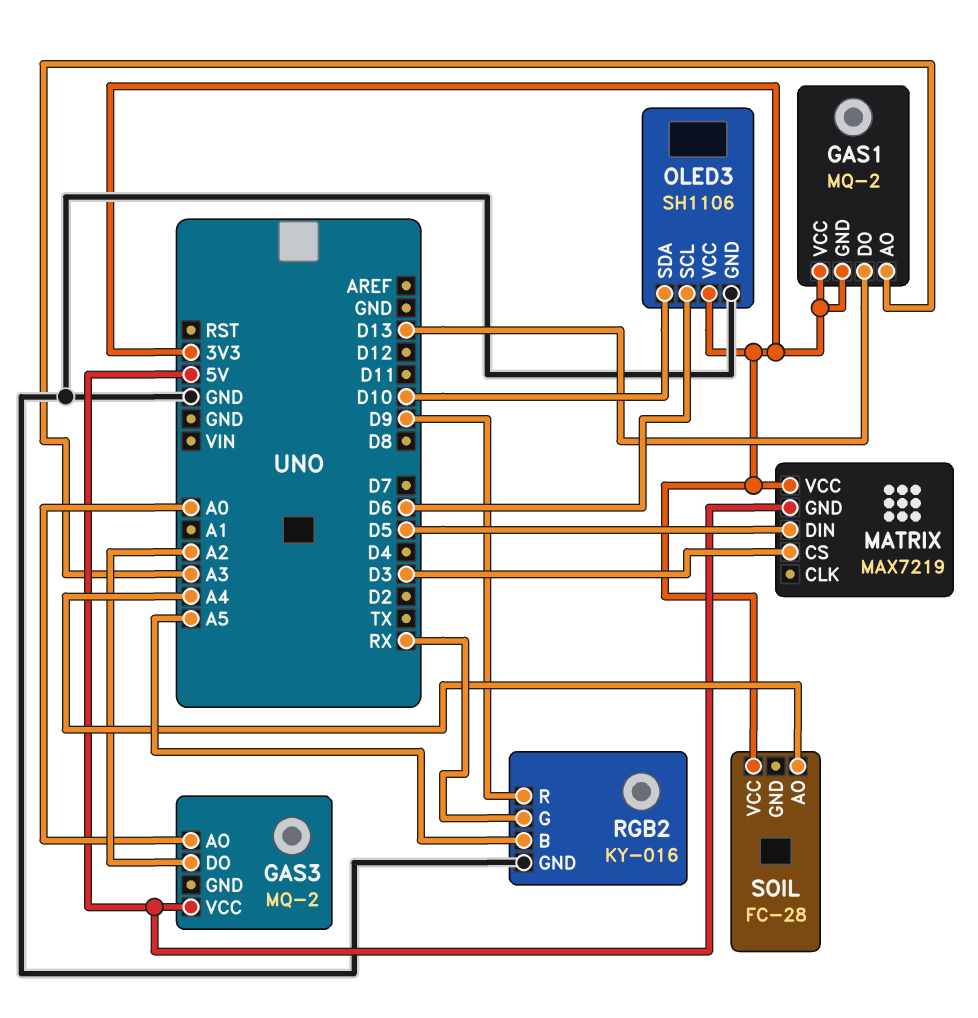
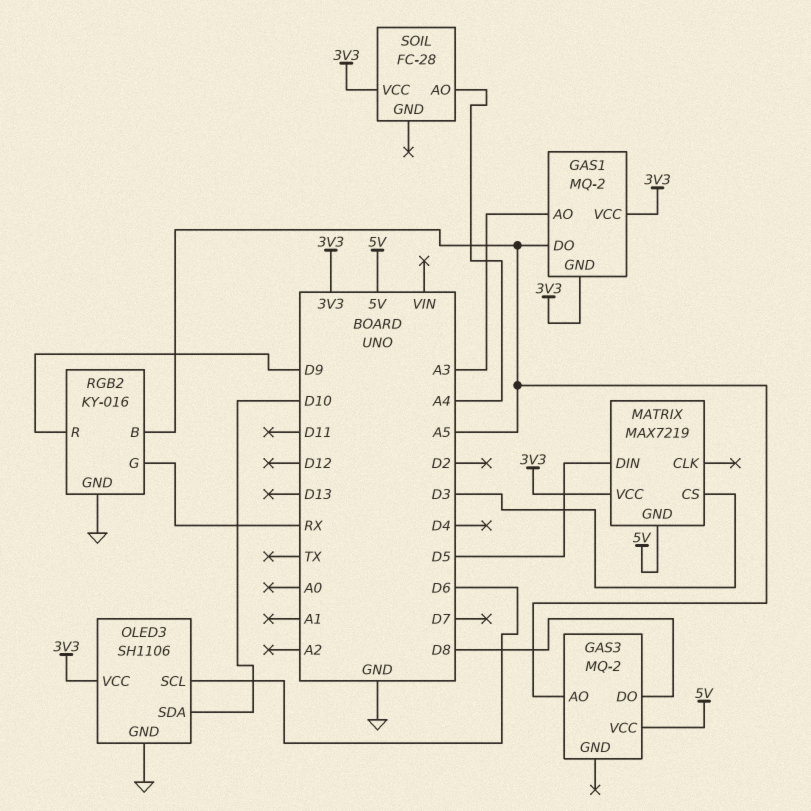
GAS1 pin DO: D13 -> A5
GAS3 pin AO: A0 -> A5
GAS3 pin DO: A2 -> D8

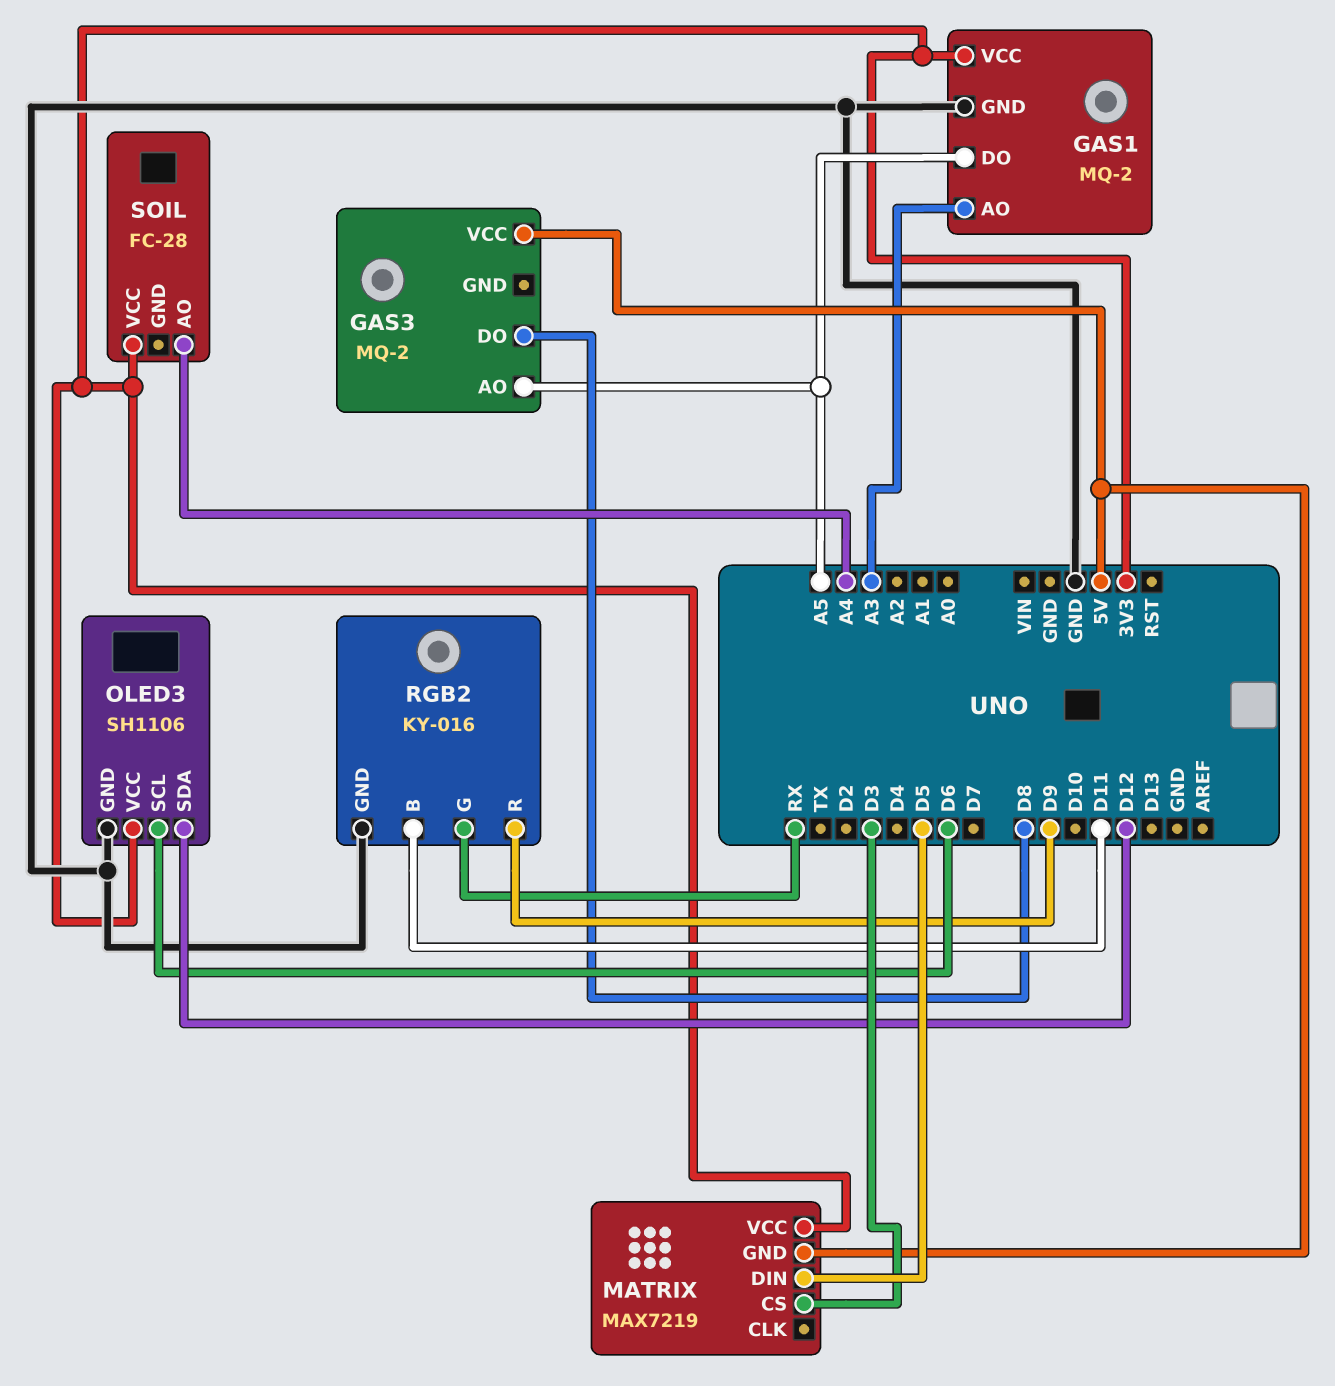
GAS1 pin GND: 3V3 -> GND
OLED3 pin SDA: D10 -> D12
RGB2 pin B: A5 -> D11

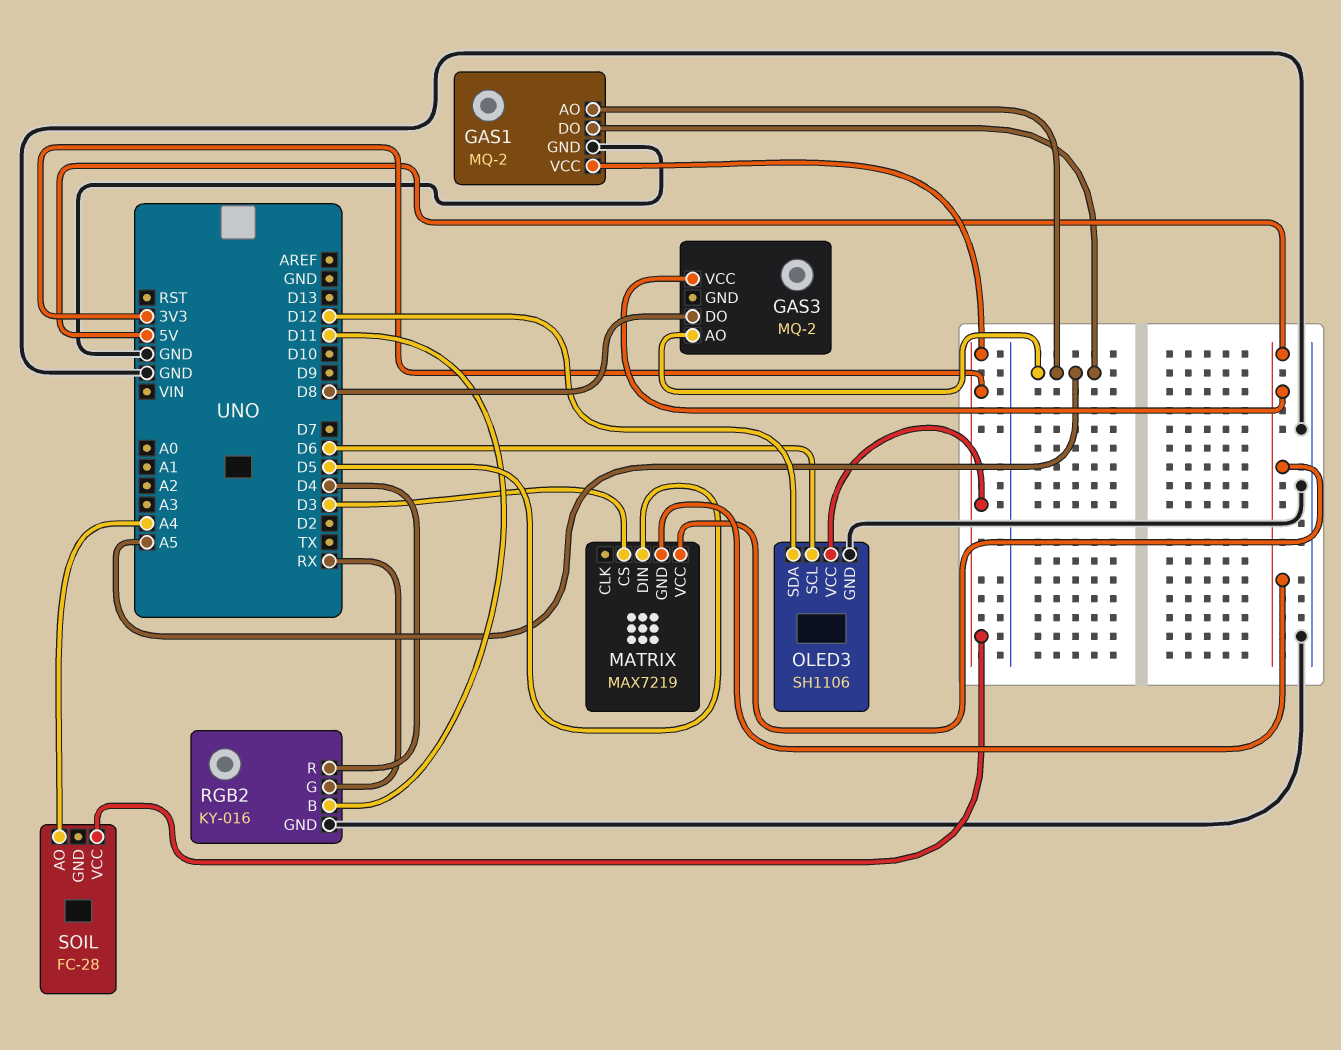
GAS1 pin AO: A3 -> A5
MATRIX pin VCC: 3V3 -> 5V
RGB2 pin R: D9 -> D4

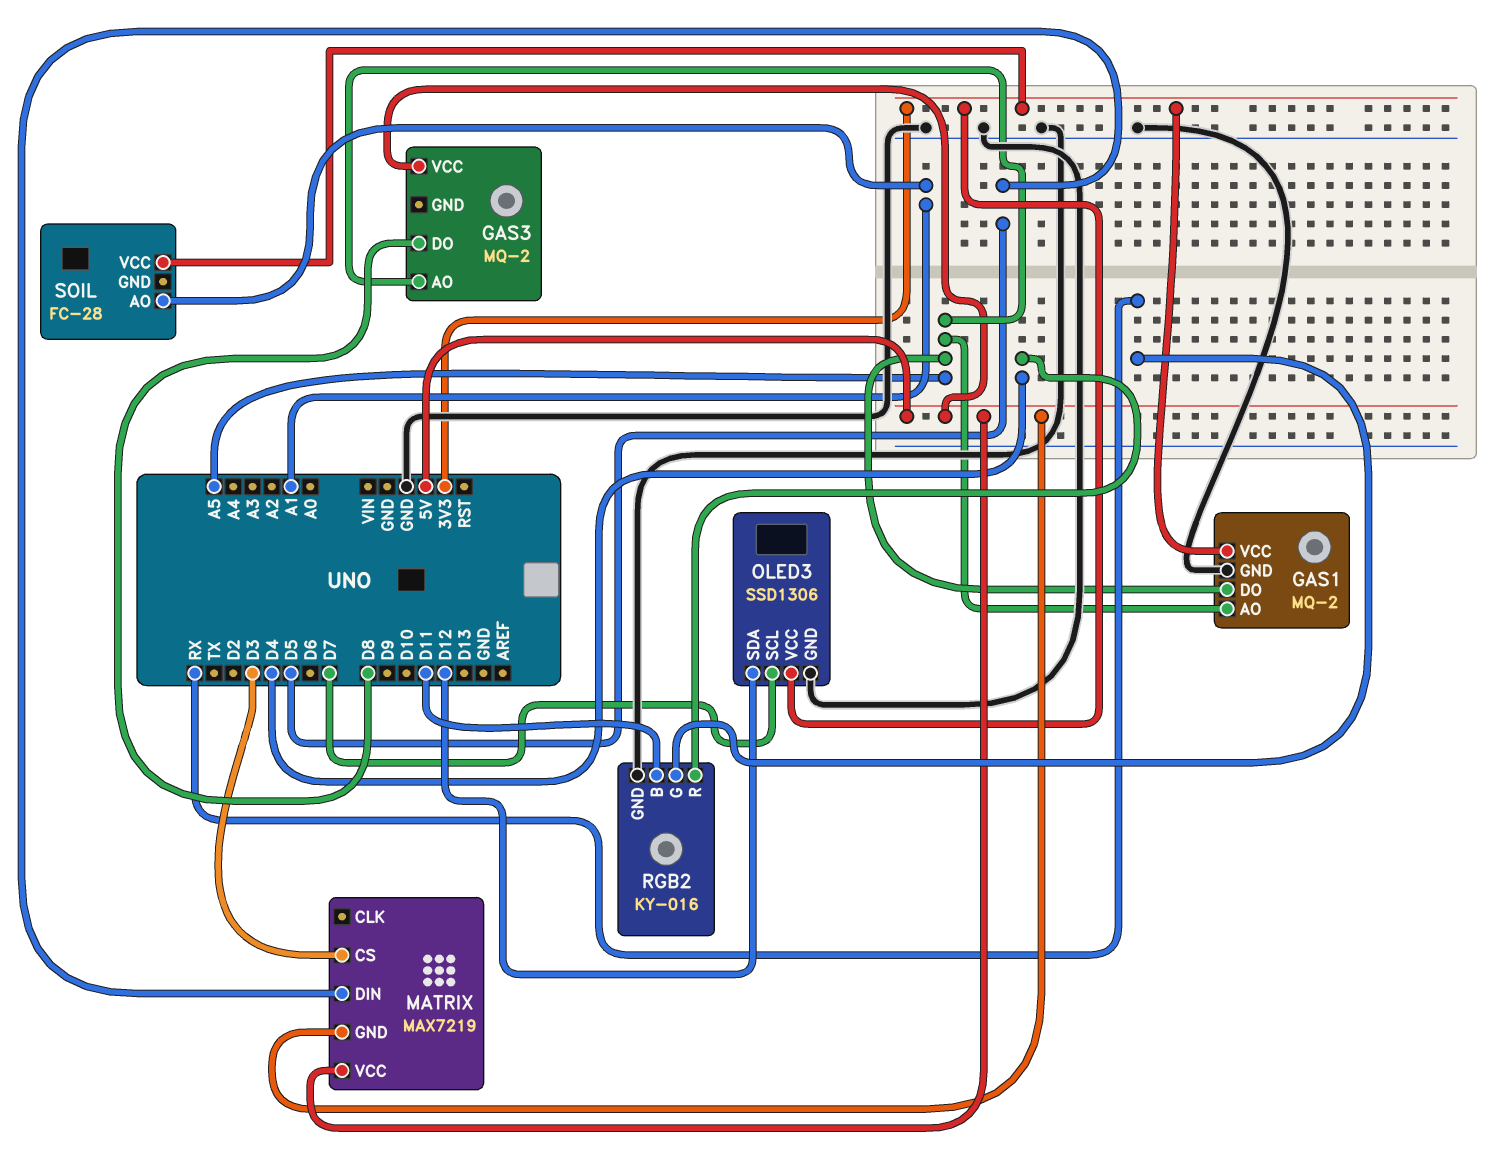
OLED3: SH1106 -> SSD1306
OLED3 pin SCL: D6 -> D7
SOIL pin AO: A4 -> A1

